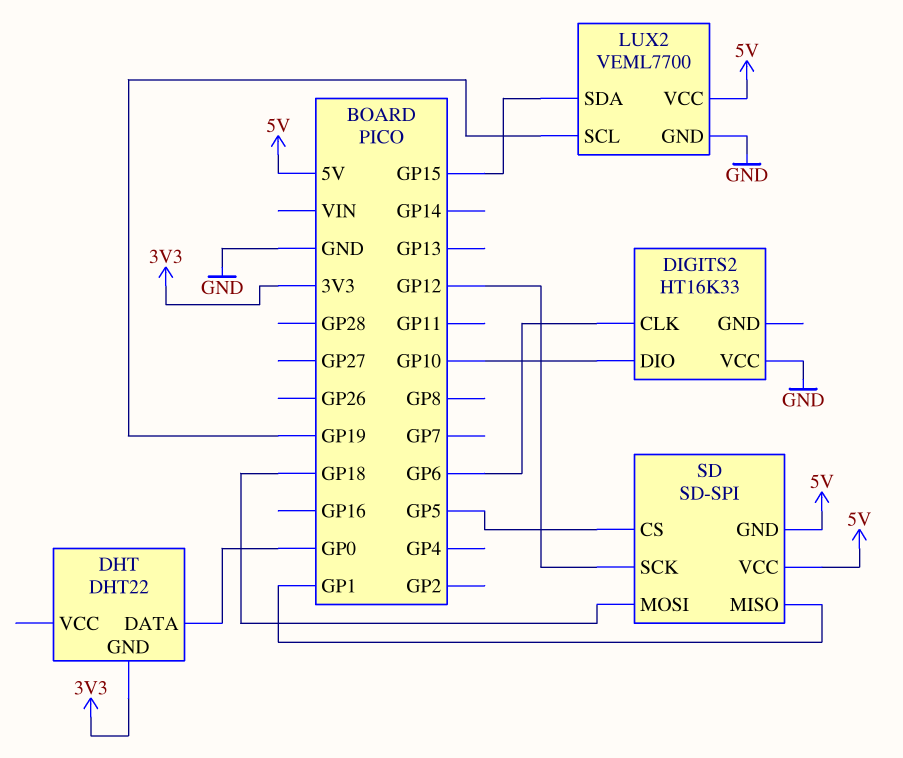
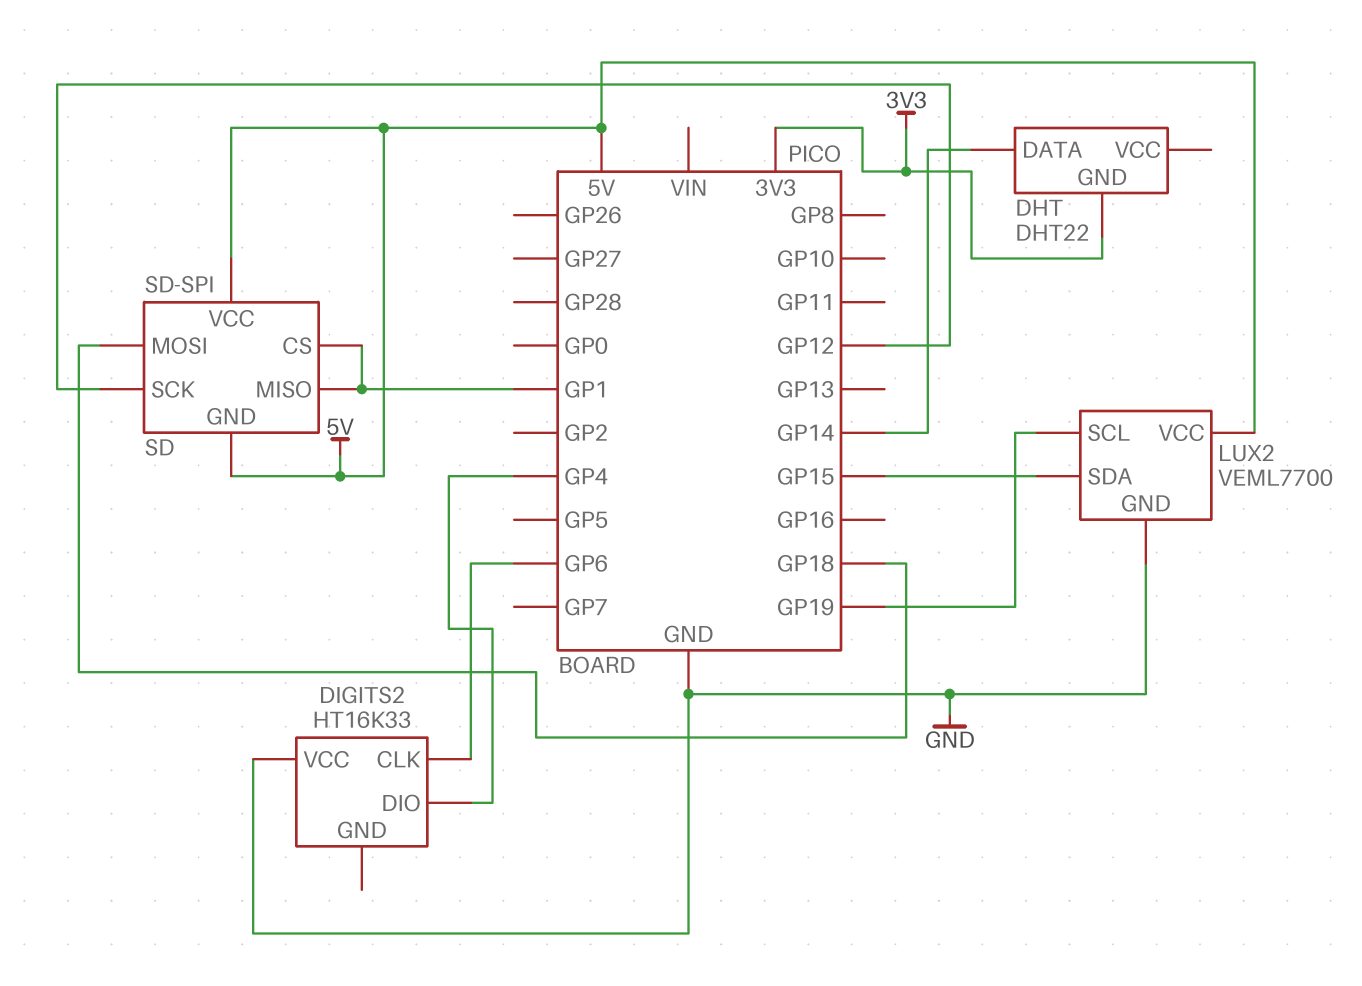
DHT pin DATA: GP0 -> GP14
DIGITS2 pin DIO: GP10 -> GP4
SD pin CS: GP5 -> GP1

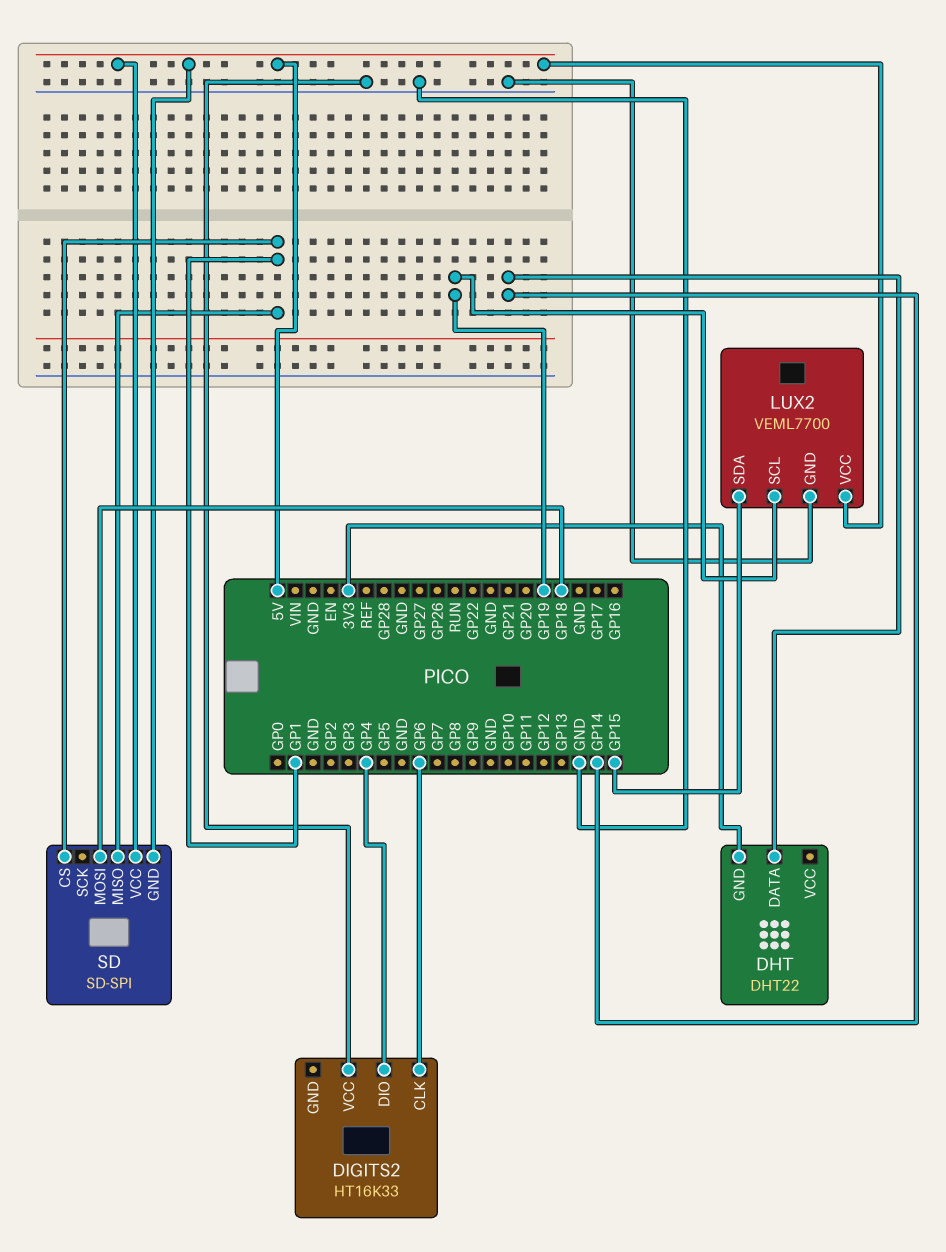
SD pin SCK: GP12 -> none

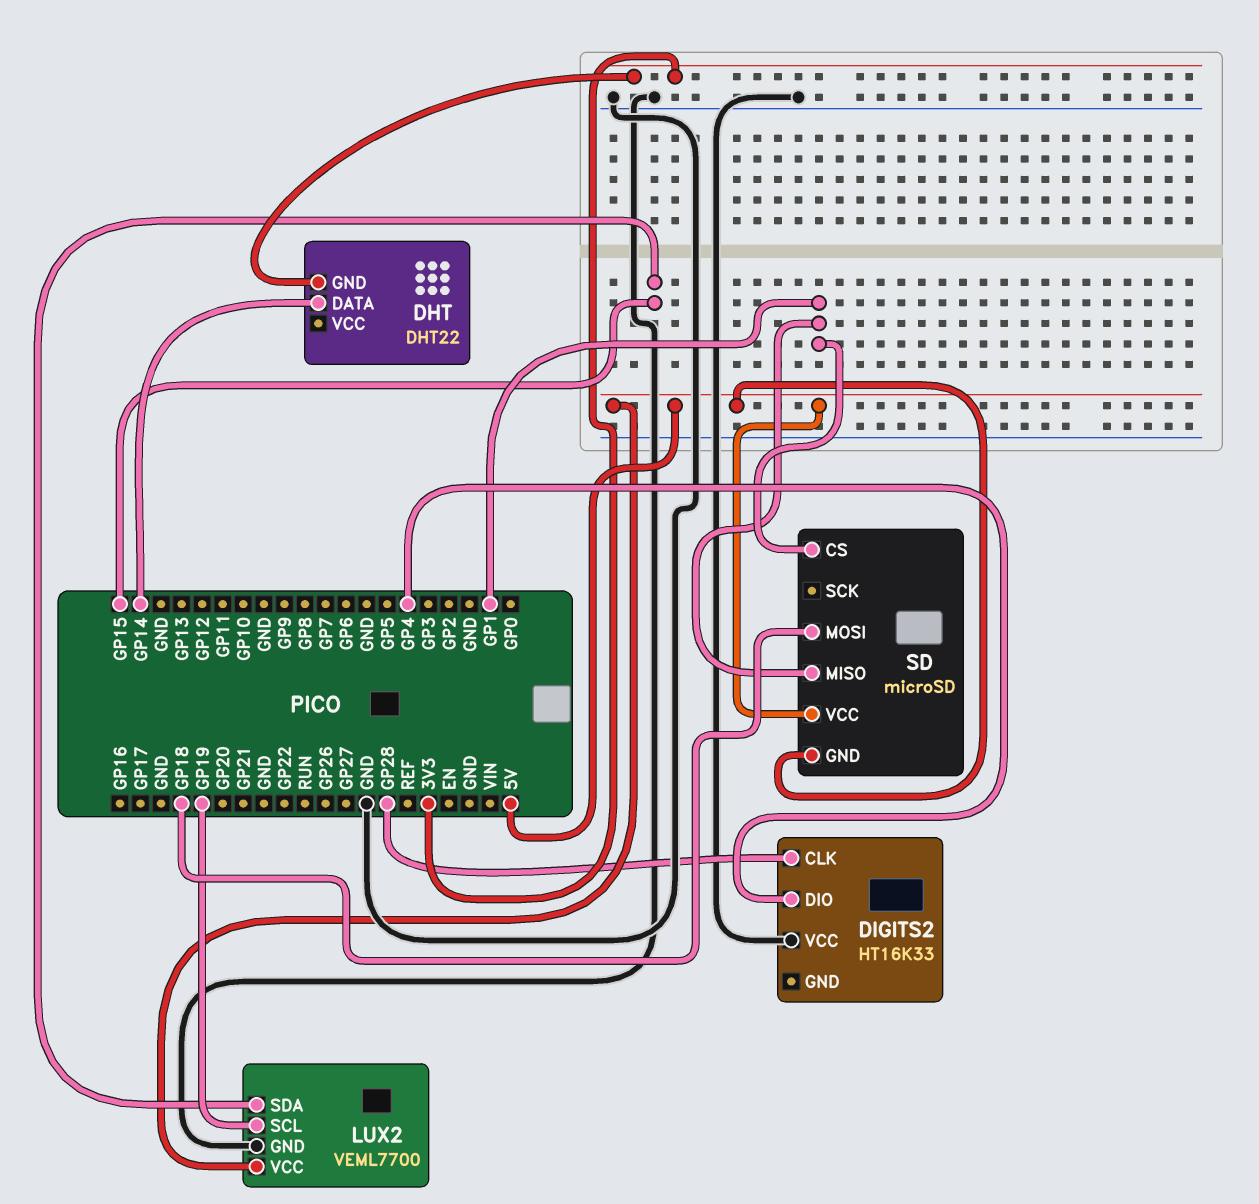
DIGITS2 pin CLK: GP6 -> GP28
SD: SD-SPI -> microSD

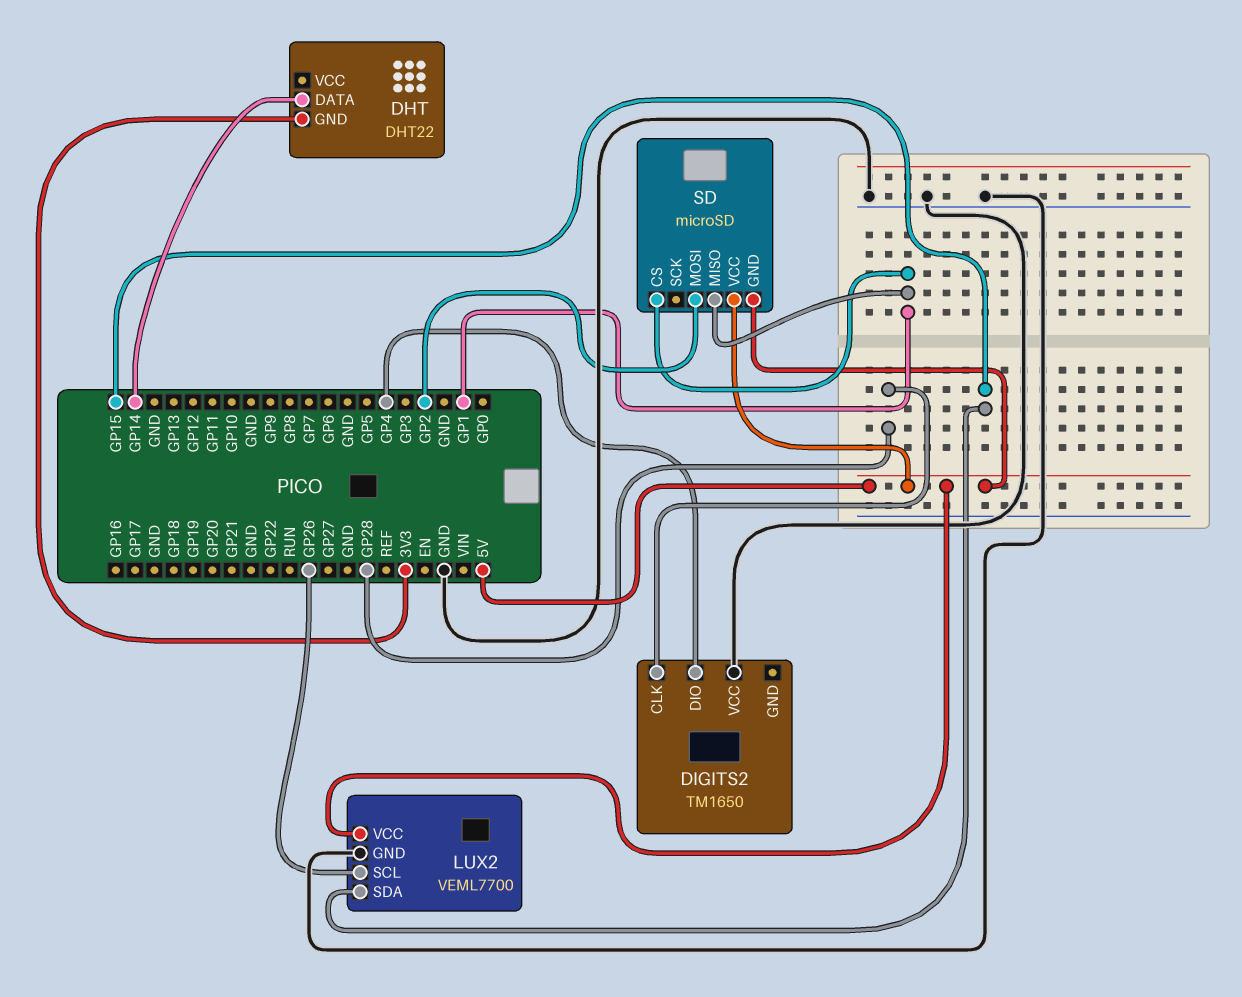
DIGITS2: HT16K33 -> TM1650
LUX2 pin SCL: GP19 -> GP26
SD pin MOSI: GP18 -> GP2

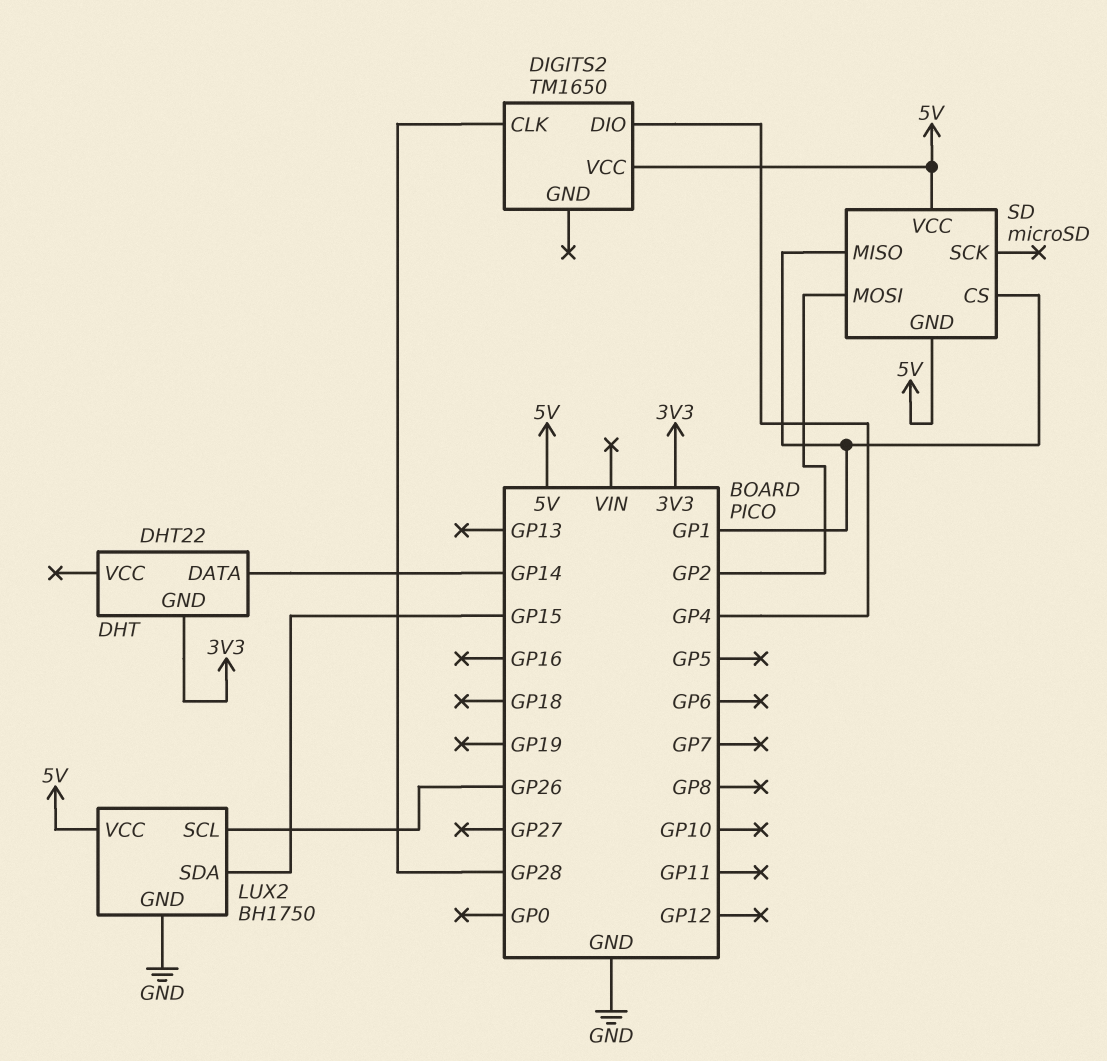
DIGITS2 pin VCC: GND -> 5V
LUX2: VEML7700 -> BH1750

